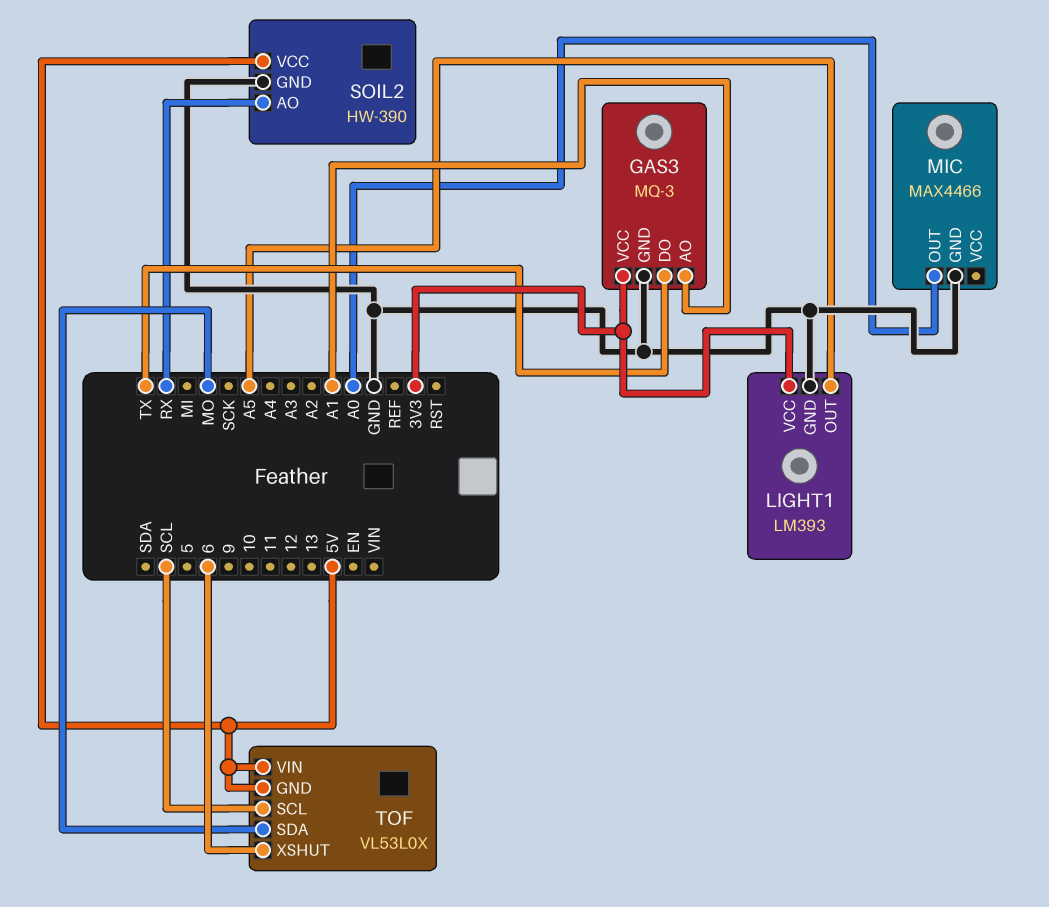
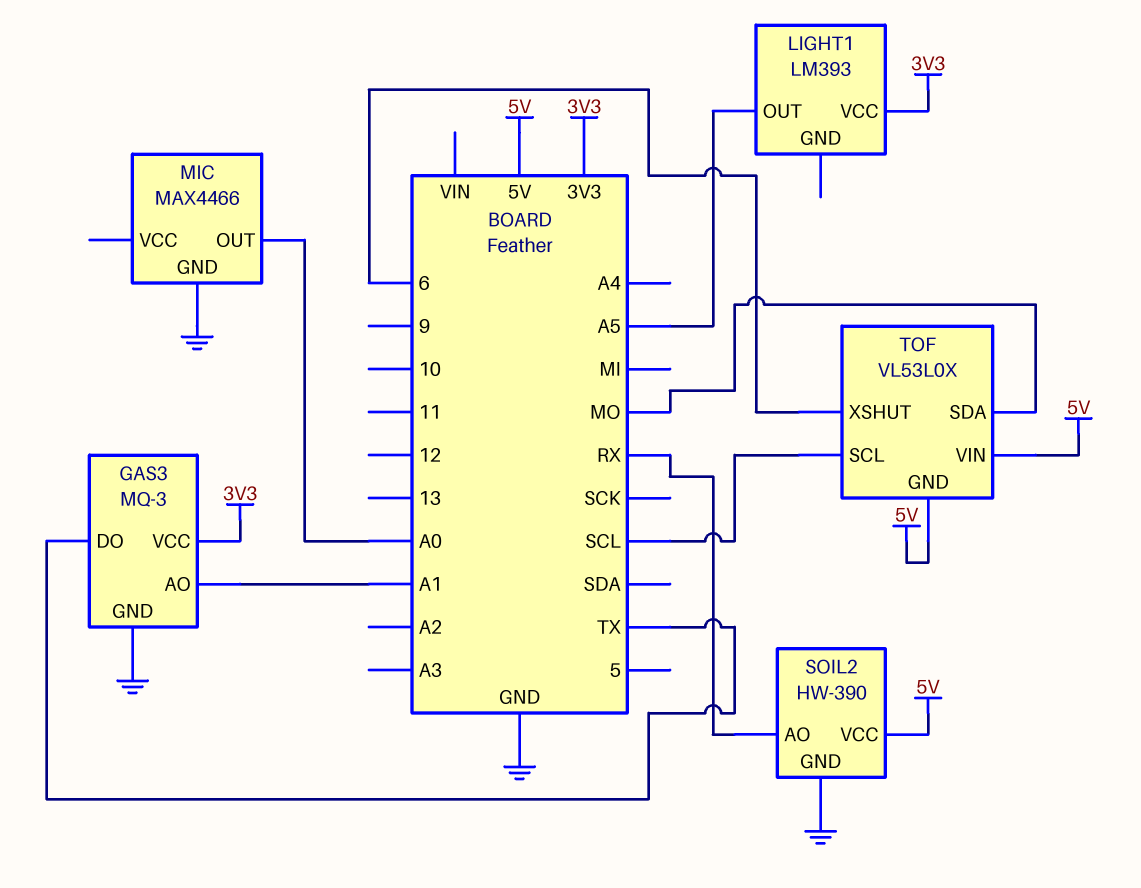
LIGHT1 pin GND: GND -> none

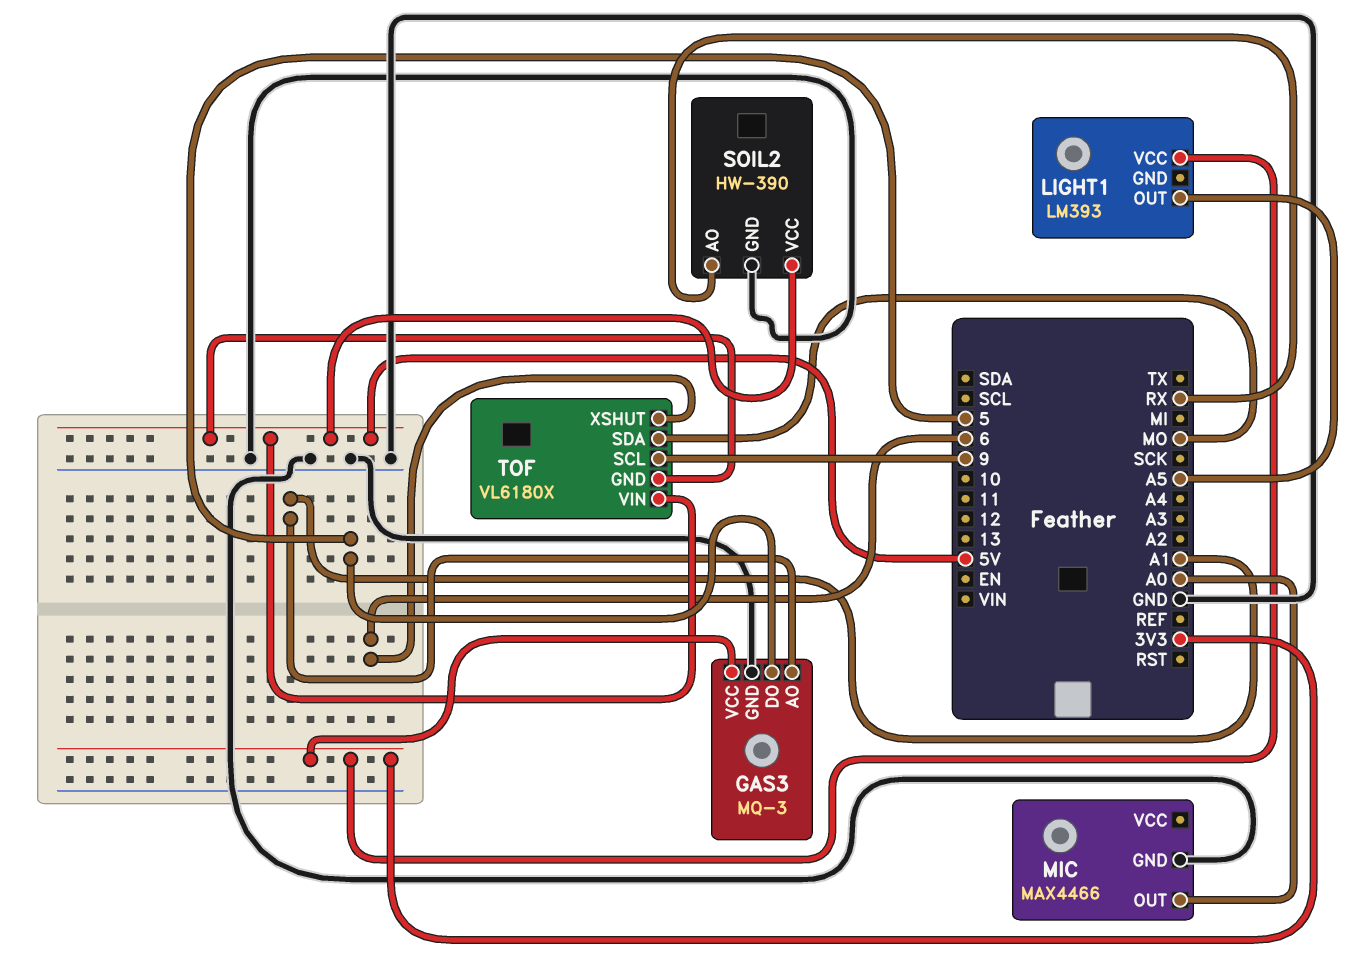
GAS3 pin DO: TX -> 5
TOF: VL53L0X -> VL6180X
TOF pin SCL: SCL -> 9

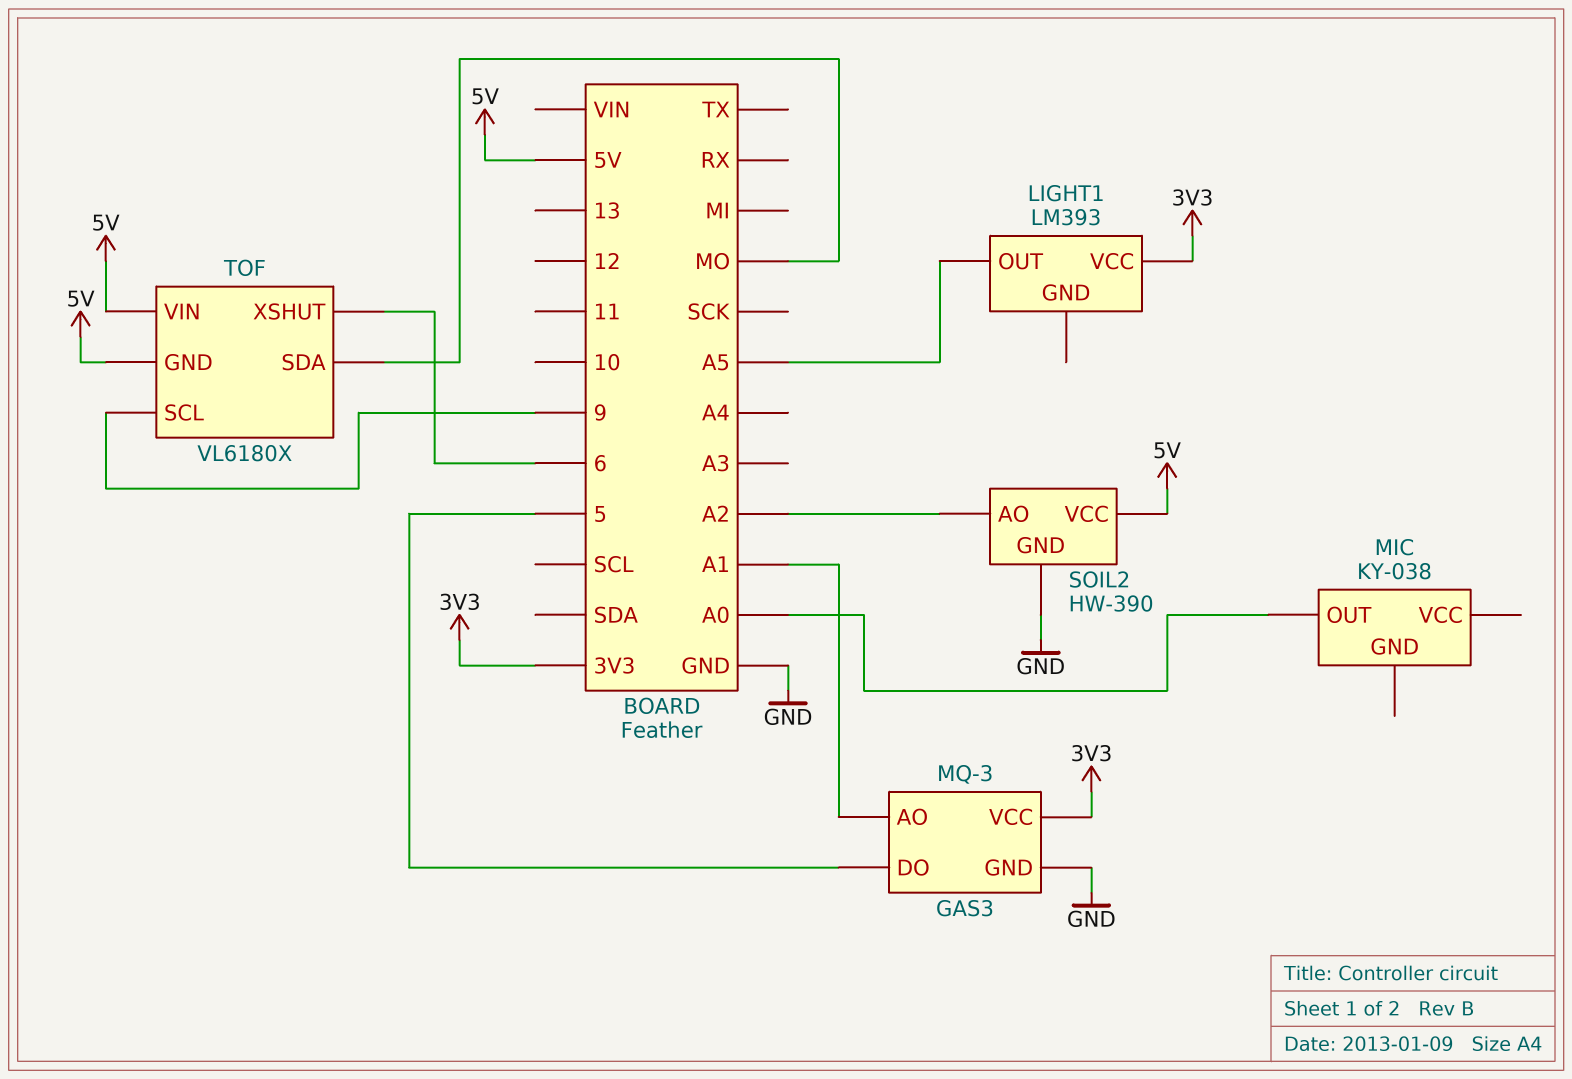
MIC: MAX4466 -> KY-038
MIC pin GND: GND -> none
SOIL2 pin AO: RX -> A2

